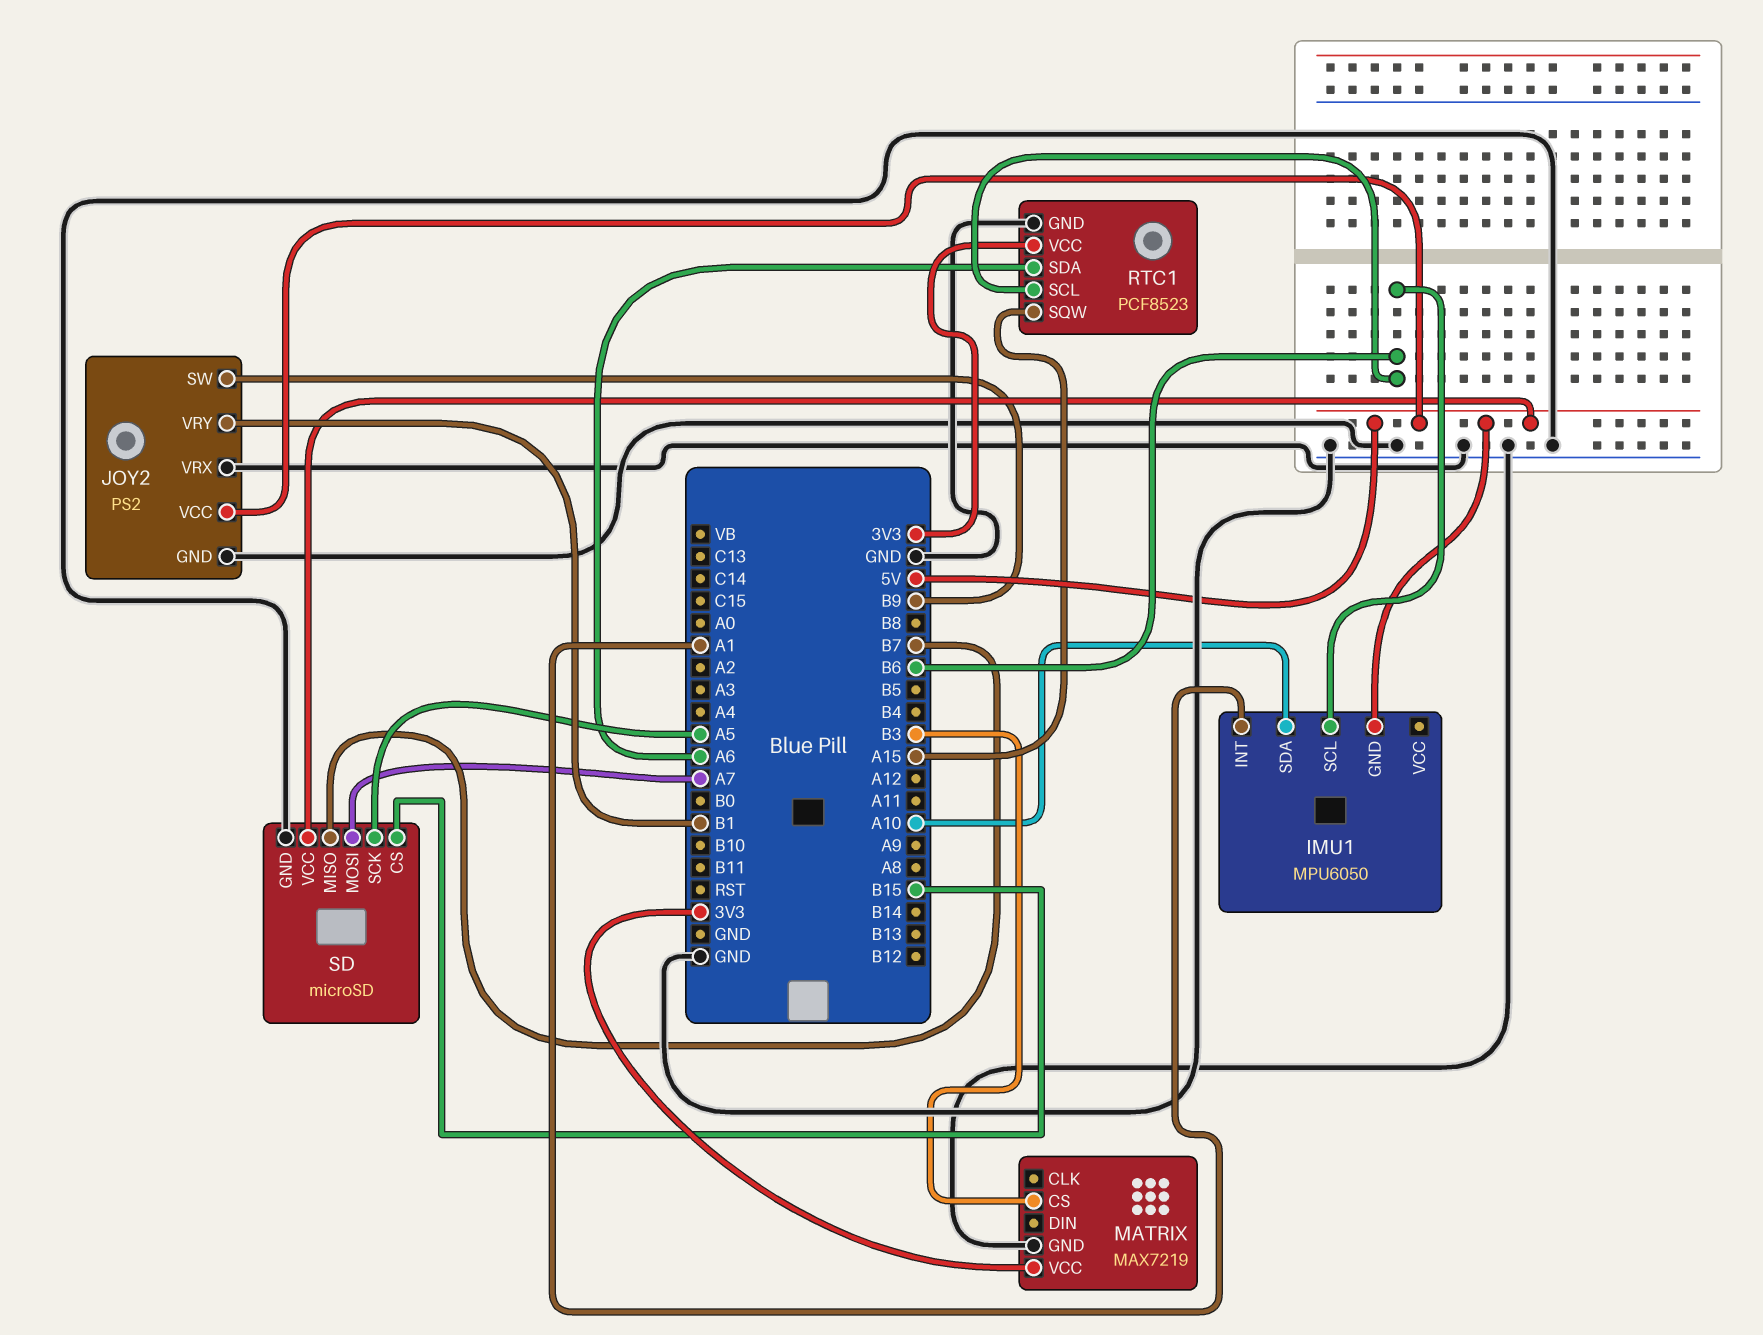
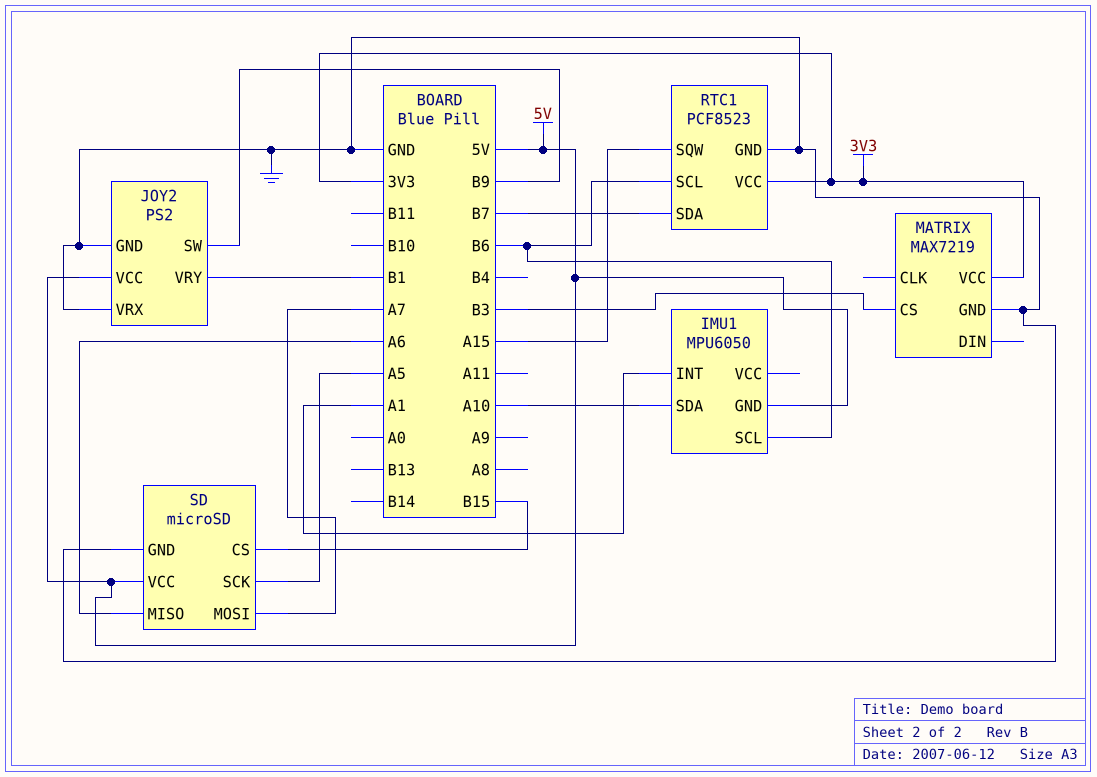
RTC1 pin SDA: A6 -> B7
SD pin MISO: B7 -> A6

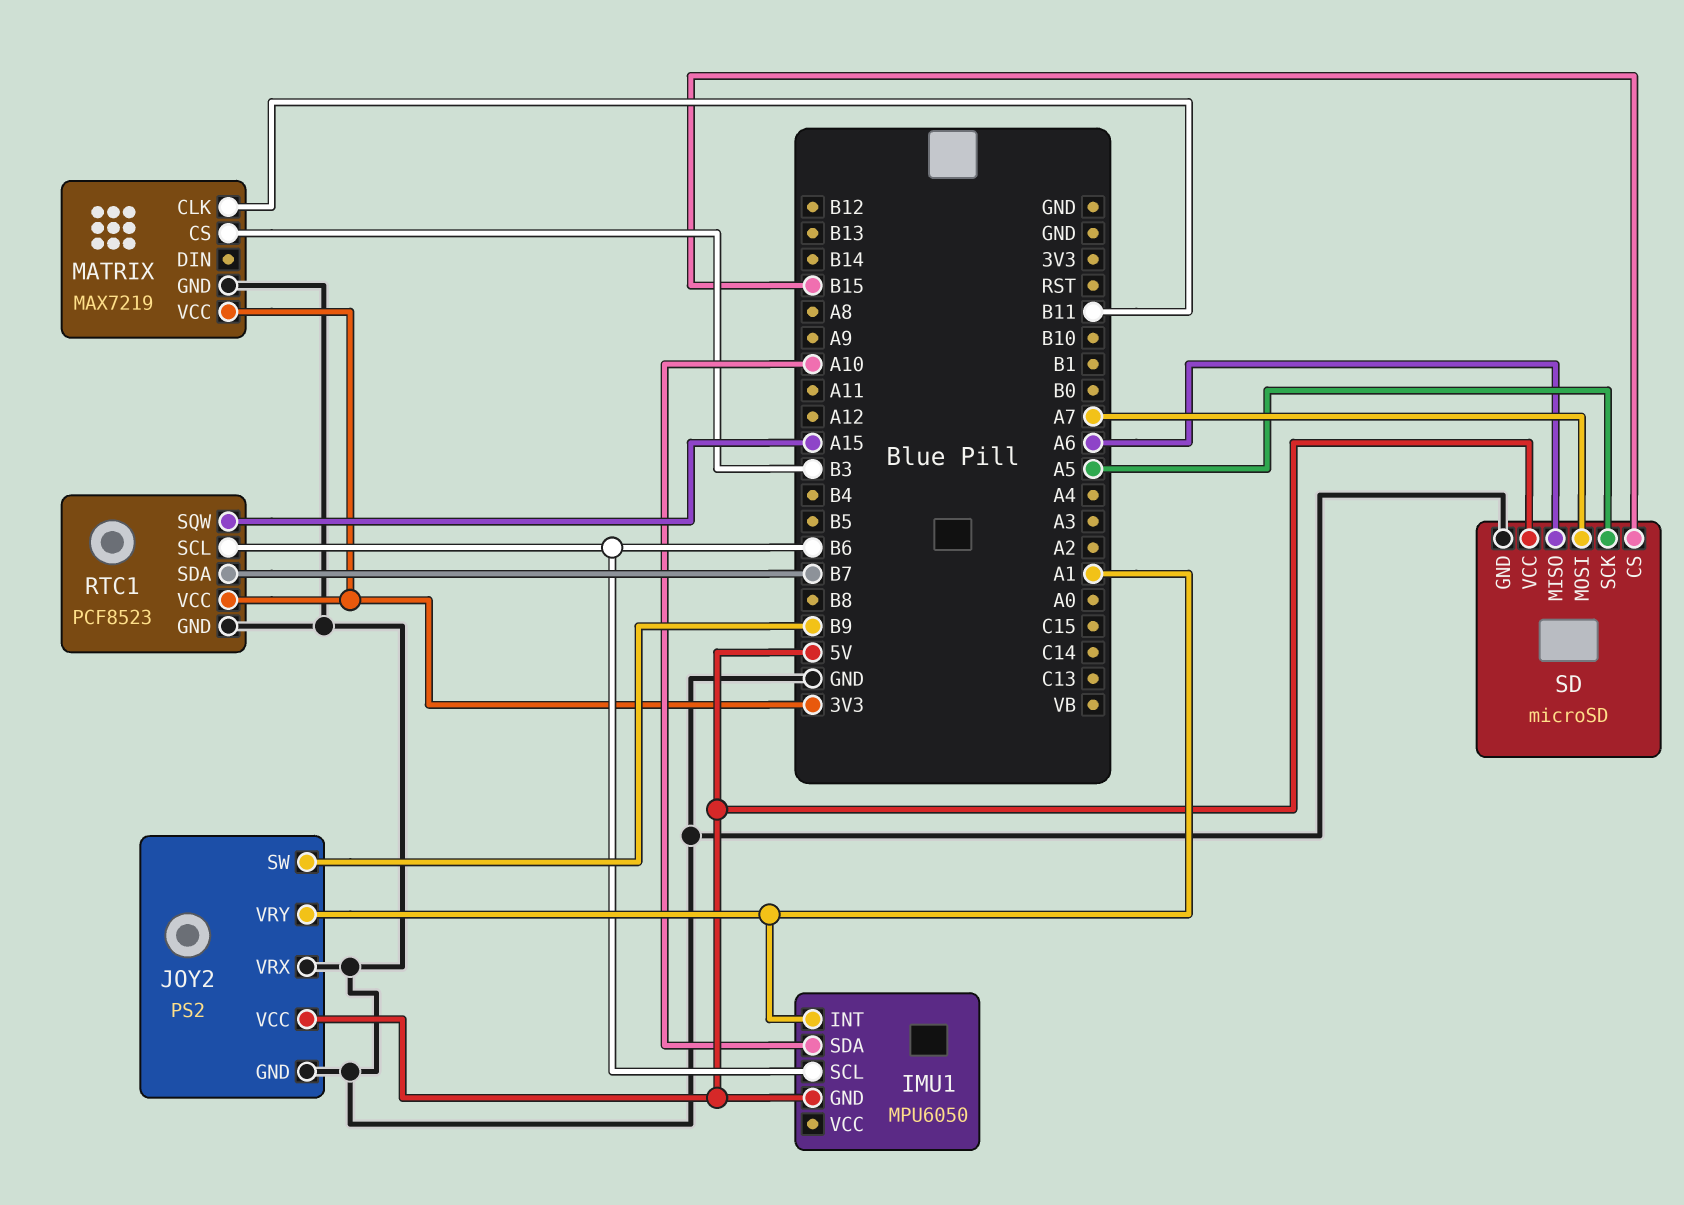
JOY2 pin VRY: B1 -> A1
MATRIX pin CLK: none -> B11

